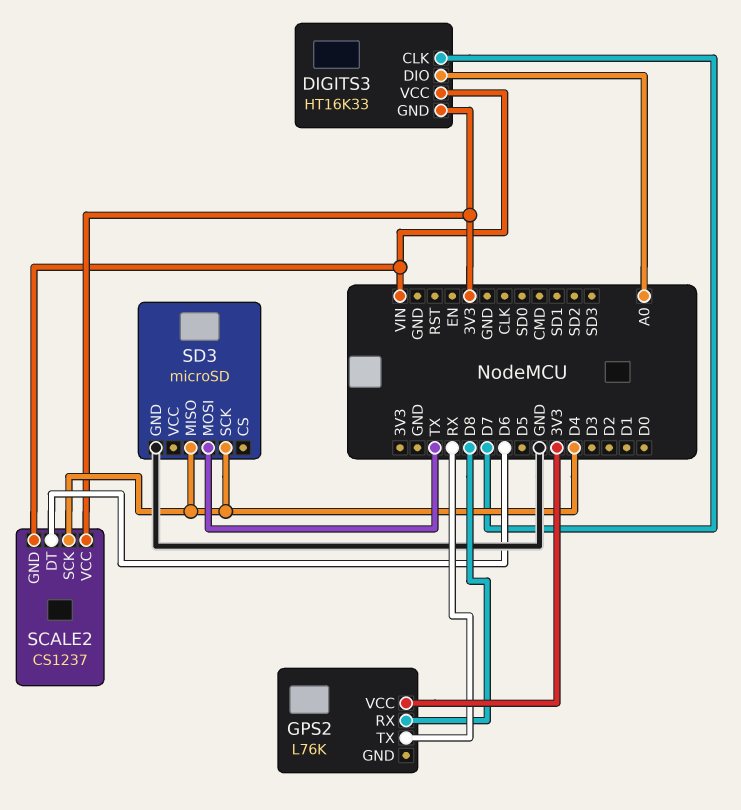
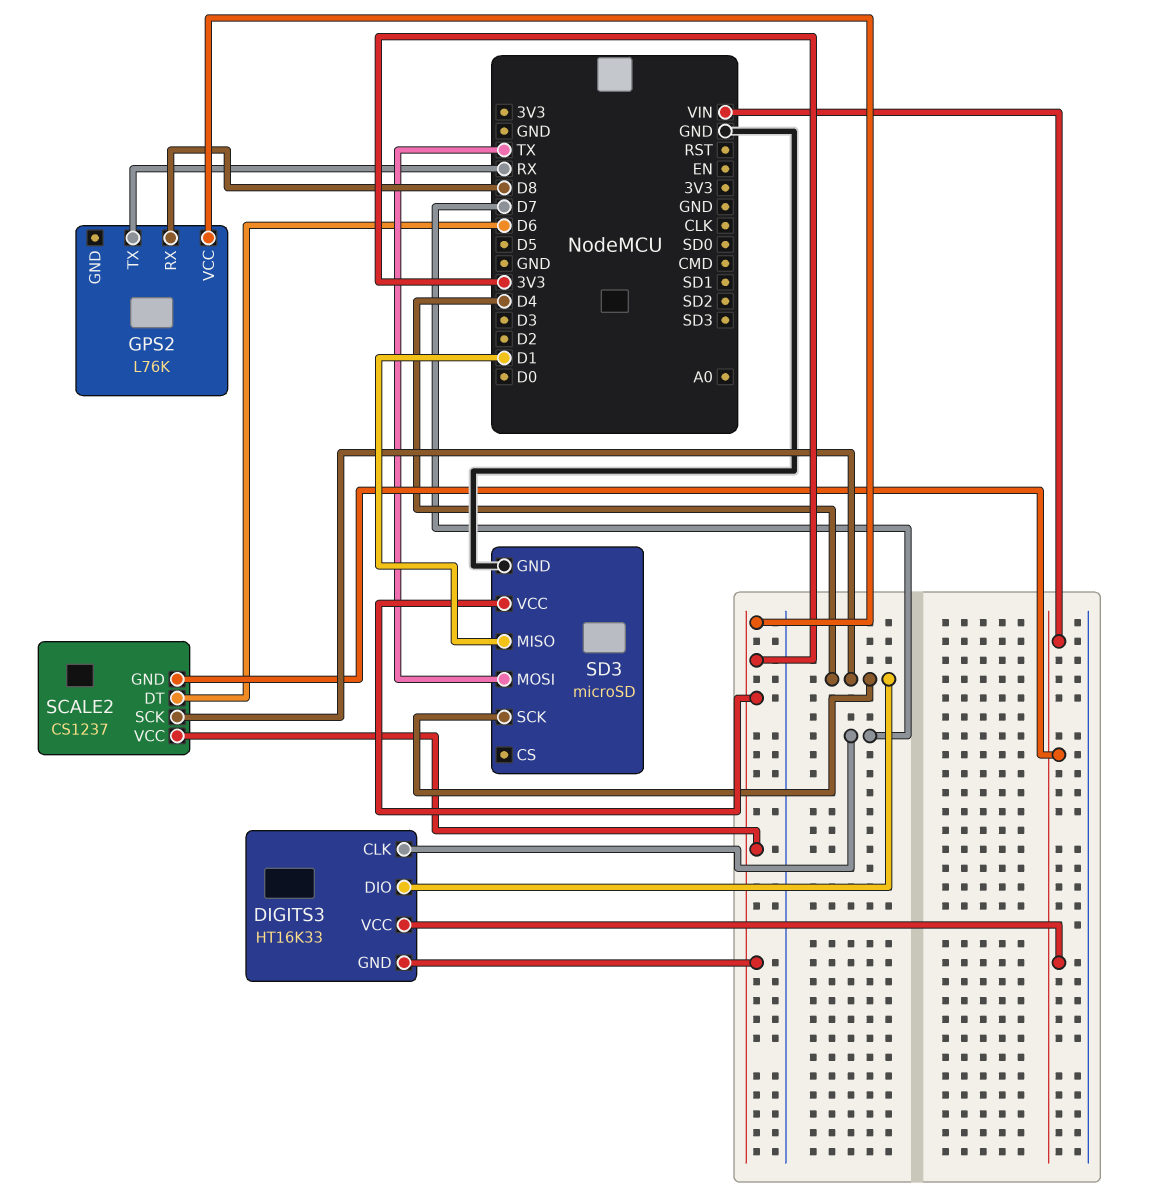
DIGITS3 pin DIO: A0 -> D4
SD3 pin MISO: D4 -> D1
SD3 pin VCC: none -> 3V3

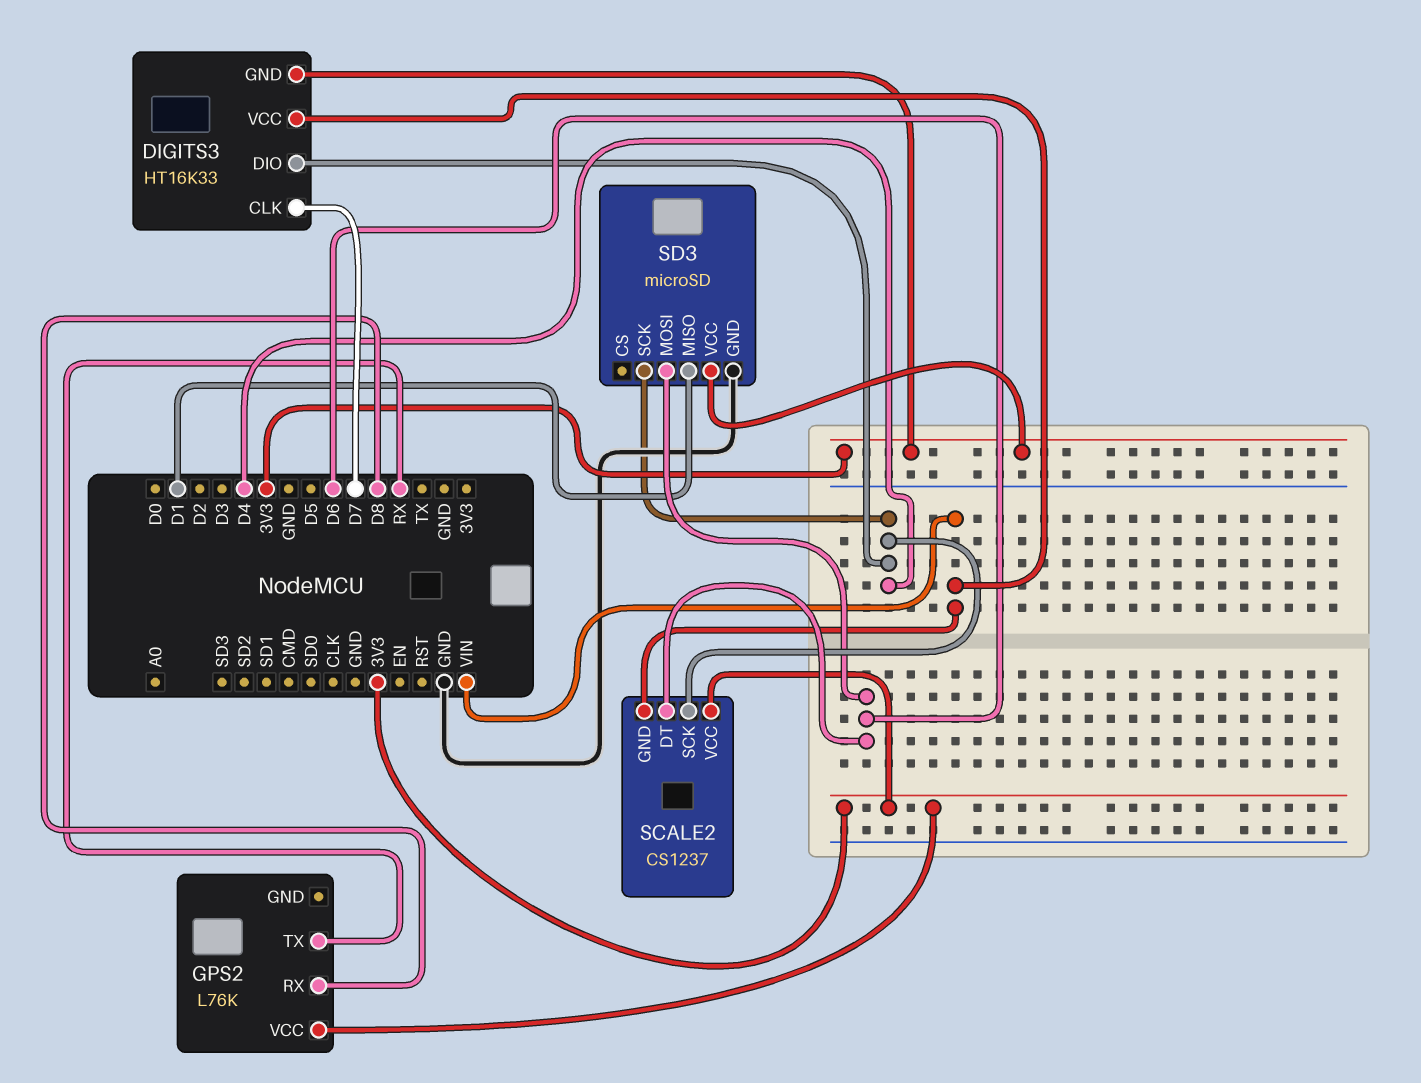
SD3 pin MOSI: TX -> D6

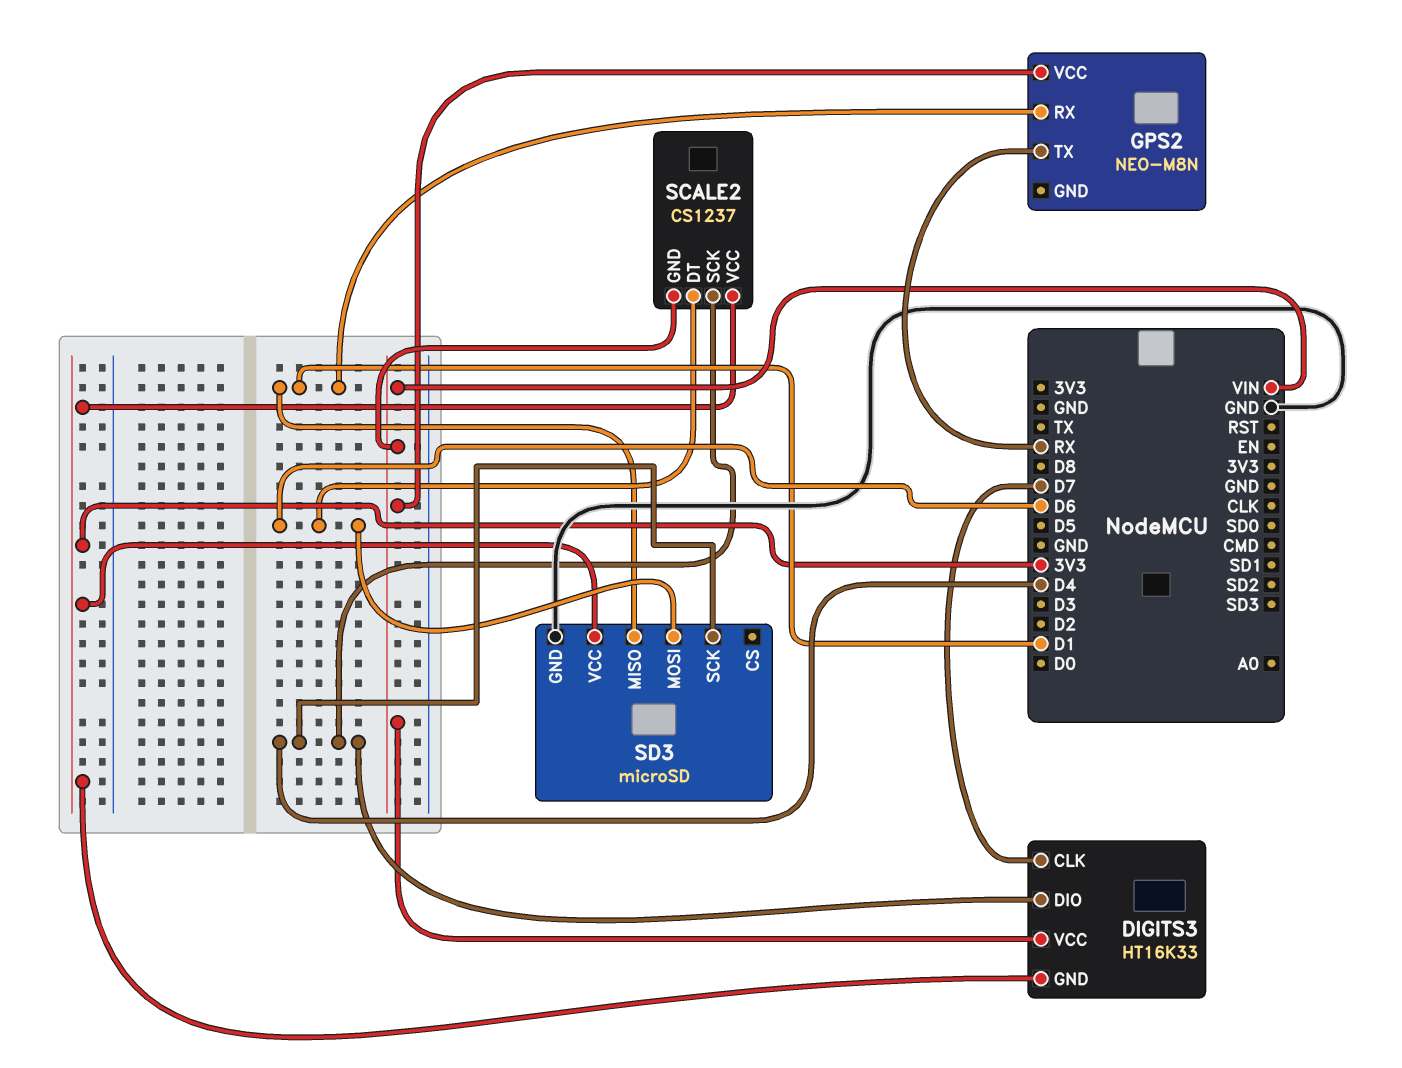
GPS2: L76K -> NEO-M8N
GPS2 pin RX: D8 -> D1
GPS2 pin VCC: 3V3 -> VIN

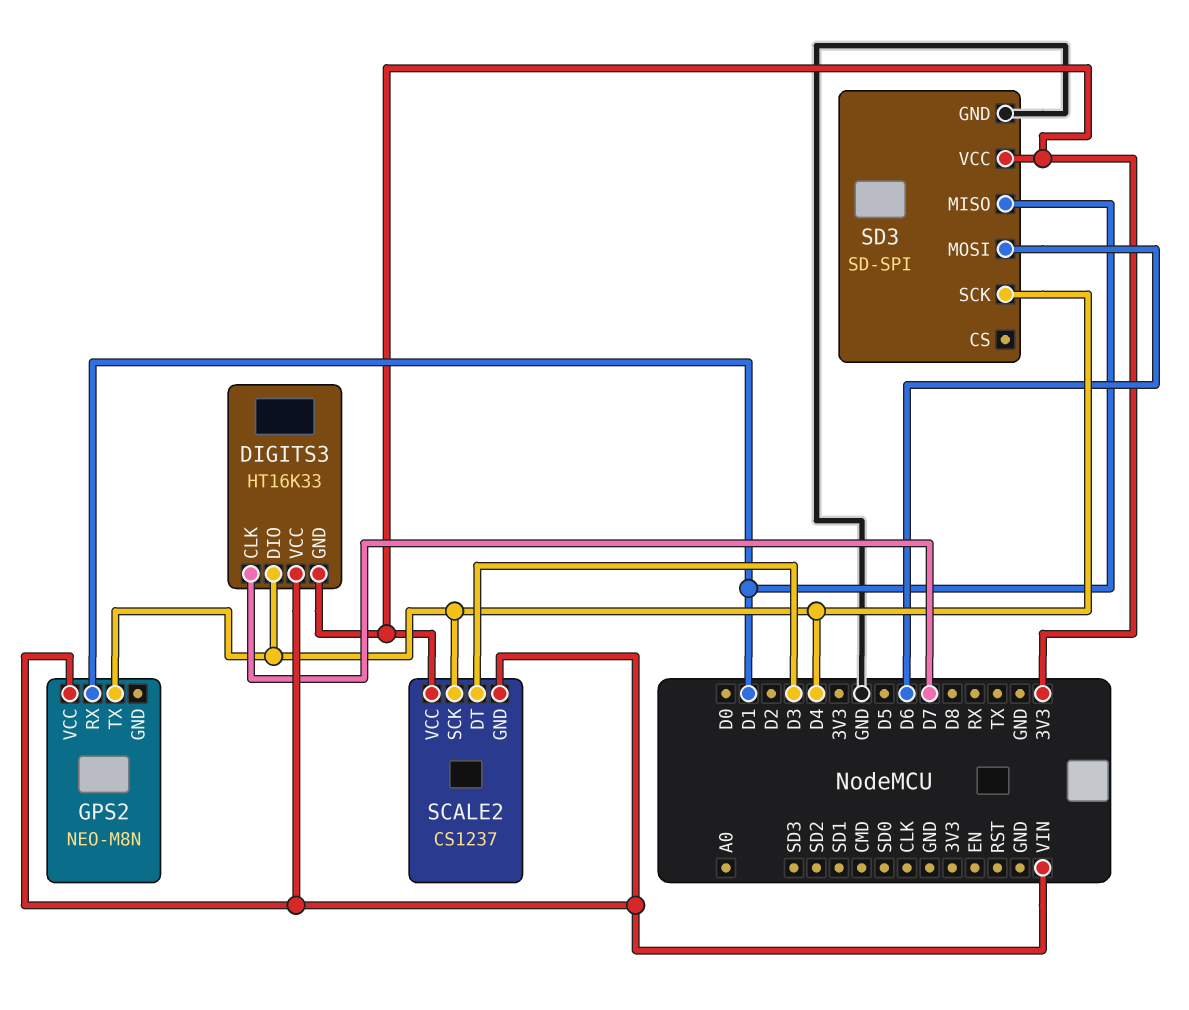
GPS2 pin TX: RX -> D4
SCALE2 pin DT: D6 -> D3
SD3: microSD -> SD-SPI

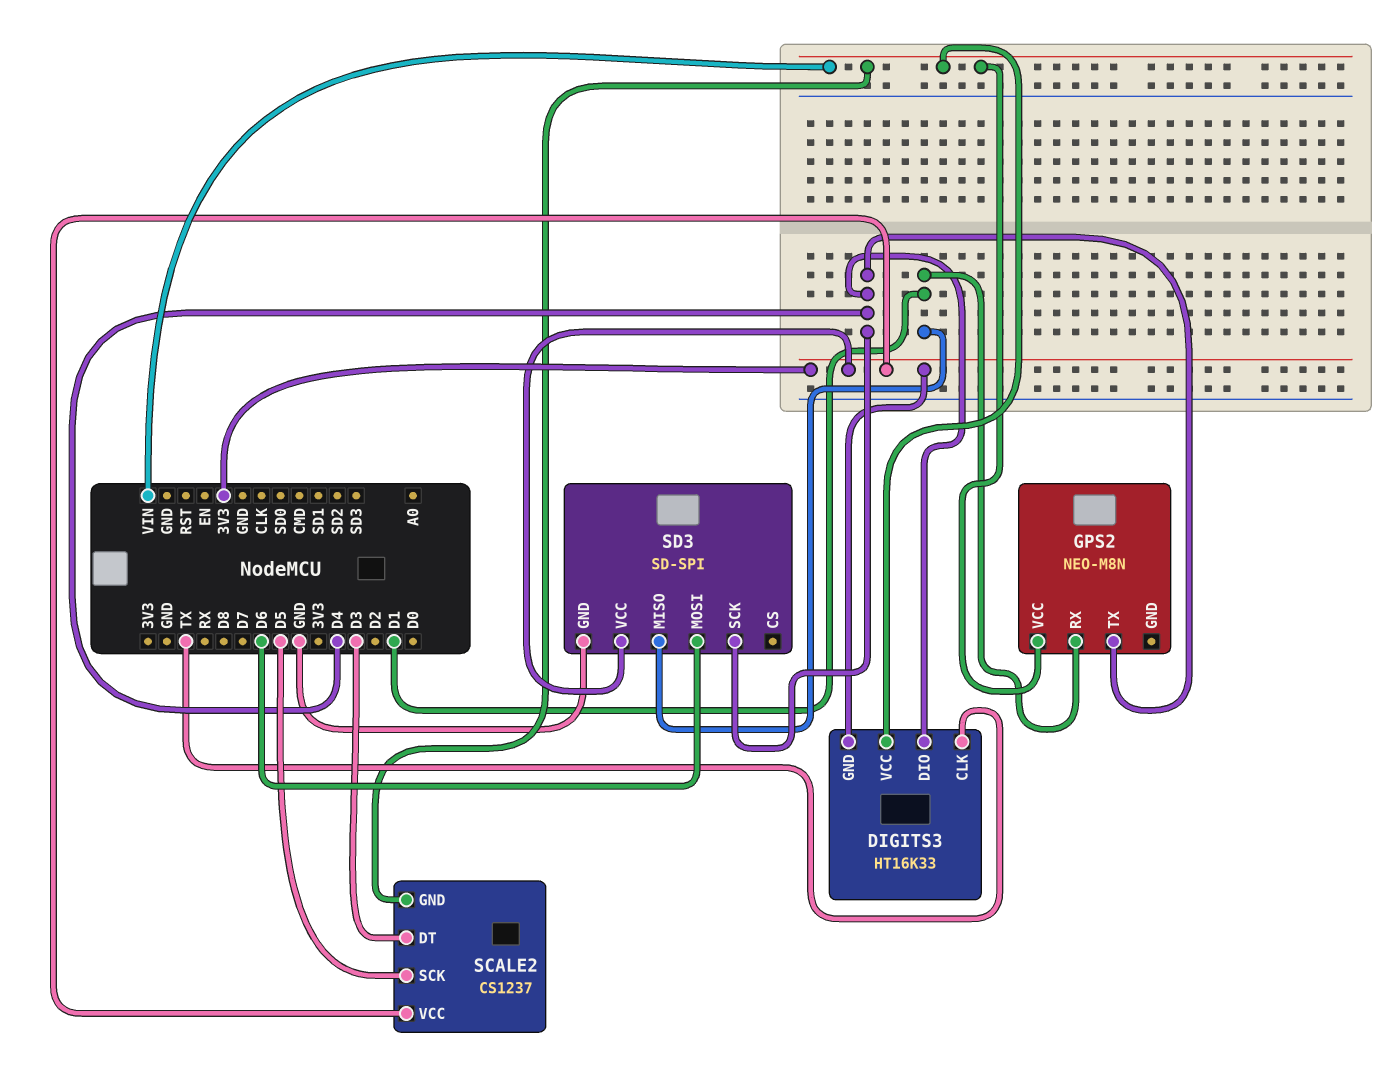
DIGITS3 pin CLK: D7 -> TX
SCALE2 pin SCK: D4 -> D5

